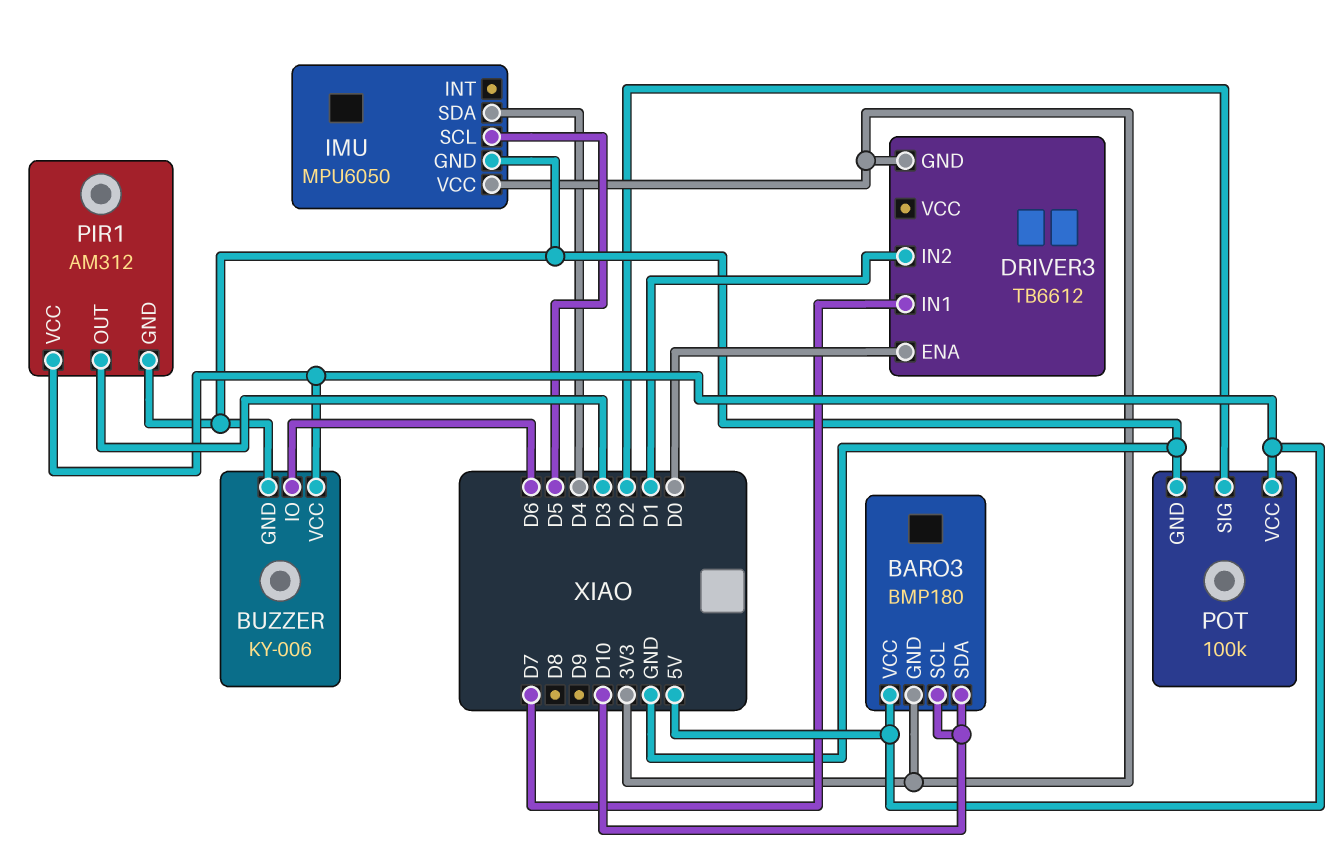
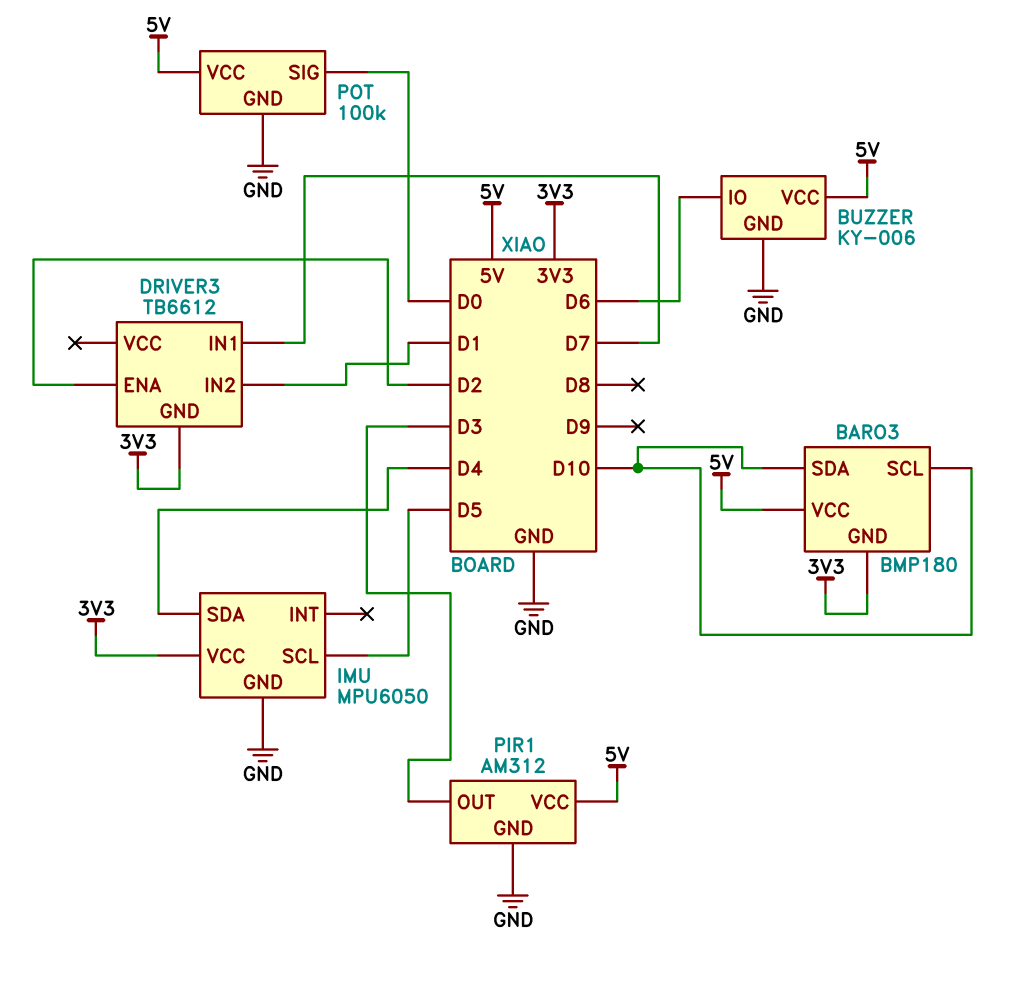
DRIVER3 pin ENA: D0 -> D2
POT pin SIG: D2 -> D0

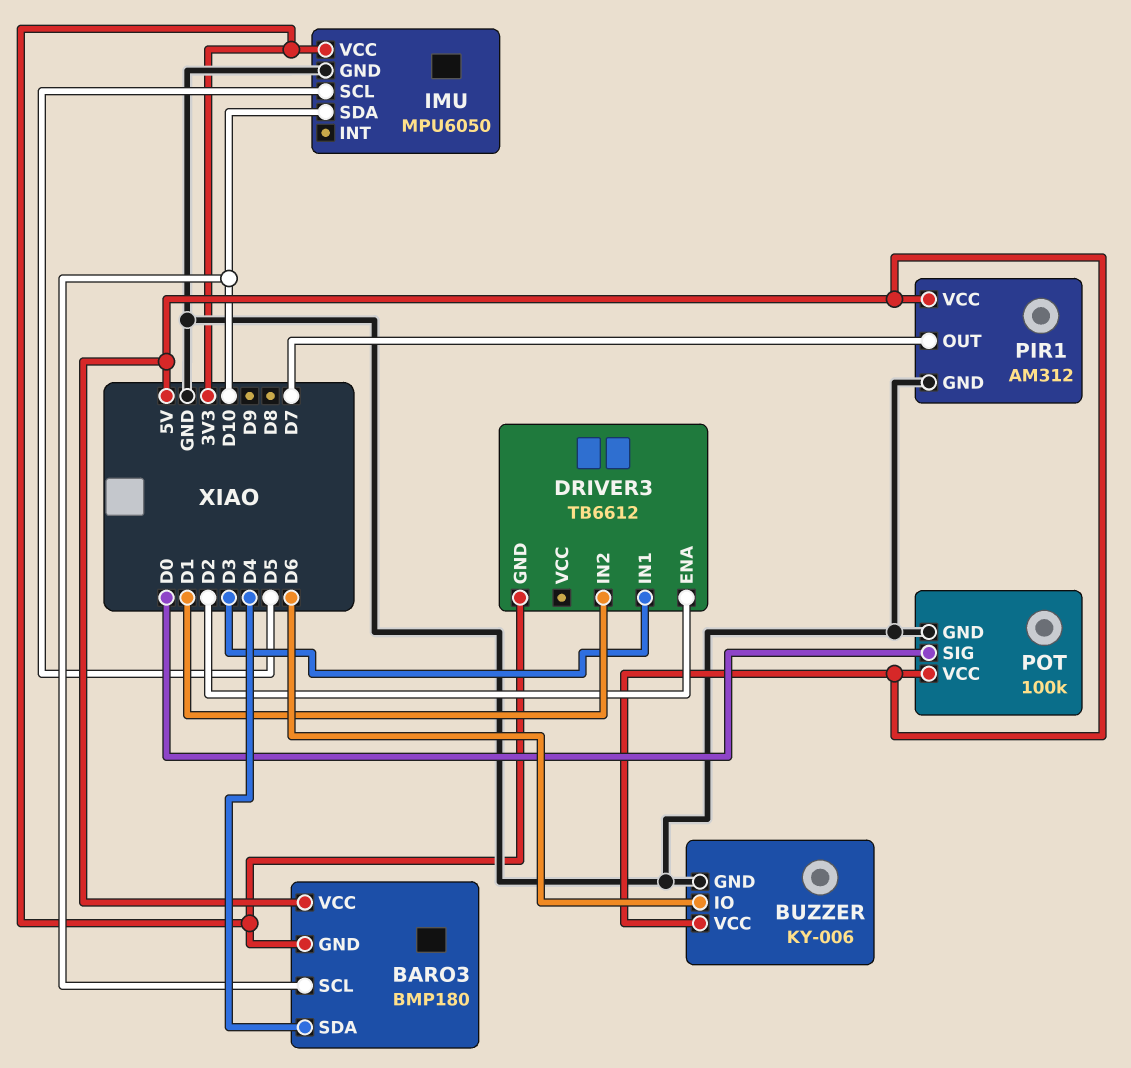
BARO3 pin SDA: D10 -> D4
DRIVER3 pin IN1: D7 -> D3
IMU pin SDA: D4 -> D10
PIR1 pin OUT: D3 -> D7

